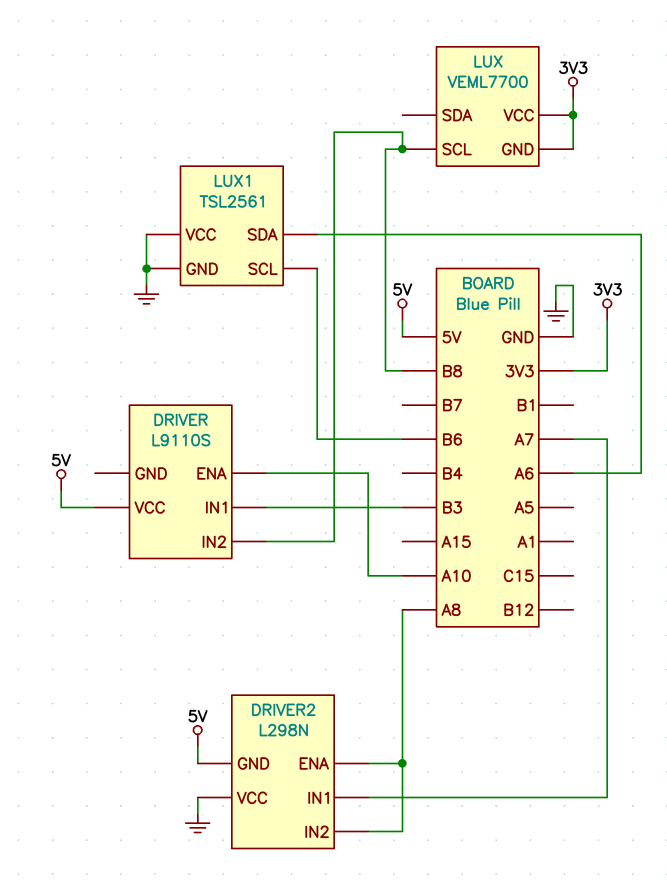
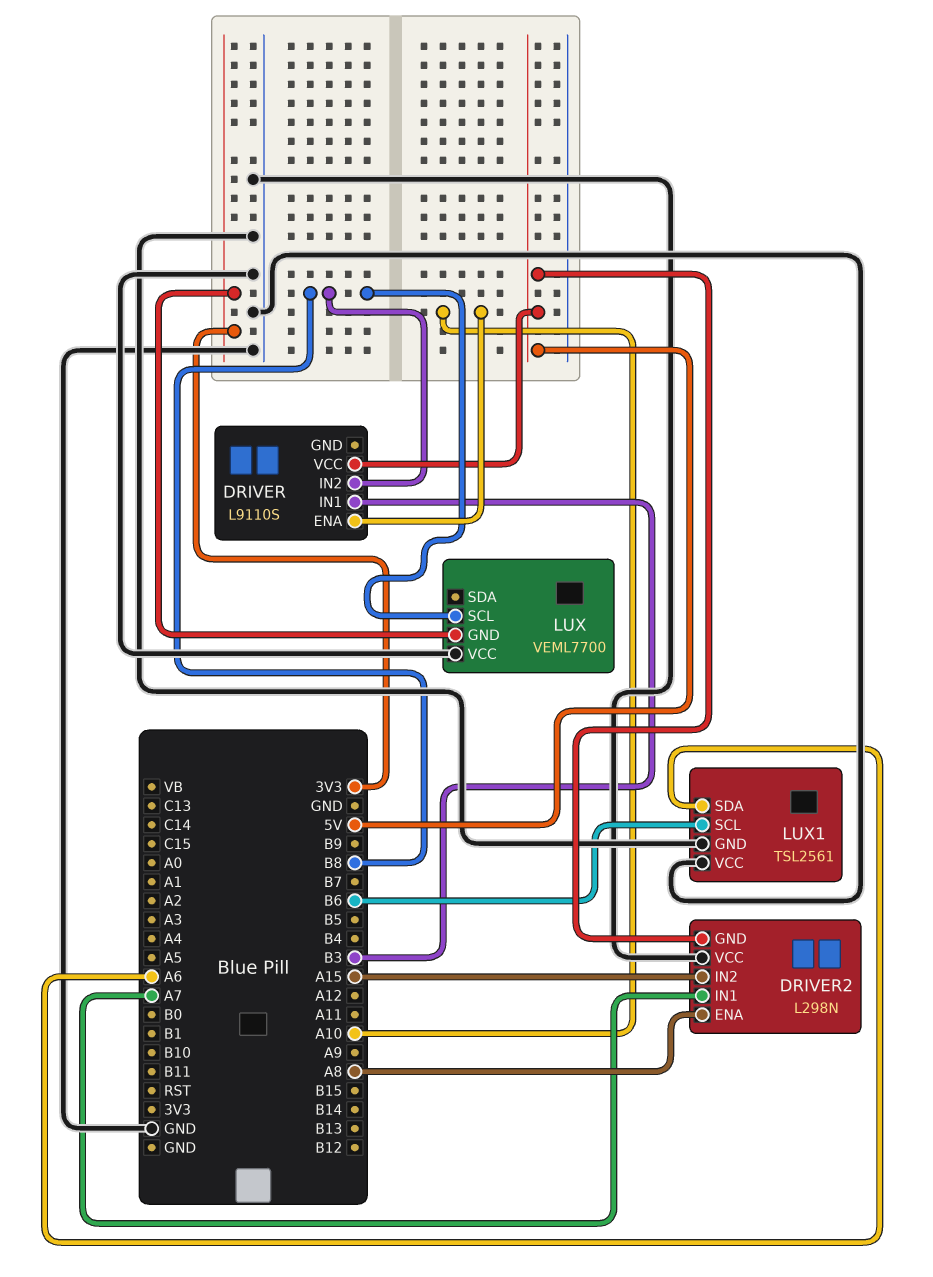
DRIVER2 pin IN2: A8 -> A15
LUX pin VCC: 3V3 -> GND

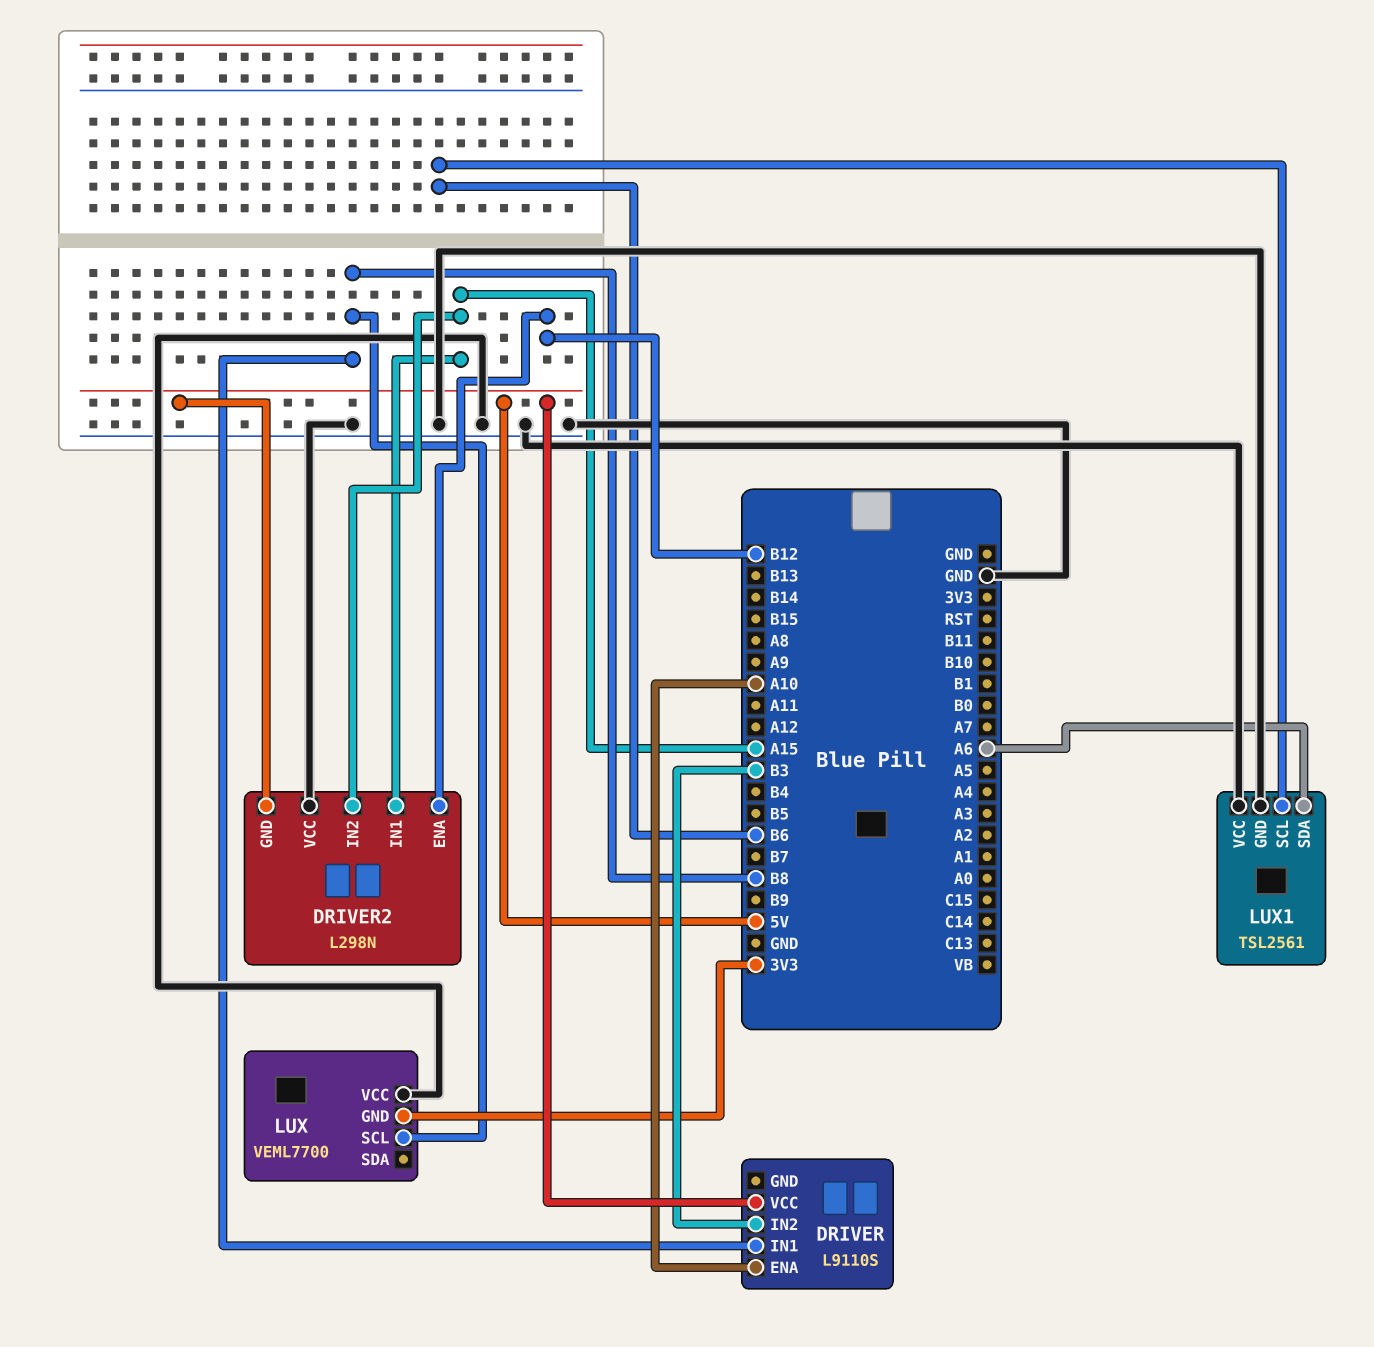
DRIVER pin IN1: B3 -> B8
DRIVER pin IN2: B8 -> B3
DRIVER2 pin ENA: A8 -> B12
DRIVER2 pin IN1: A7 -> A15

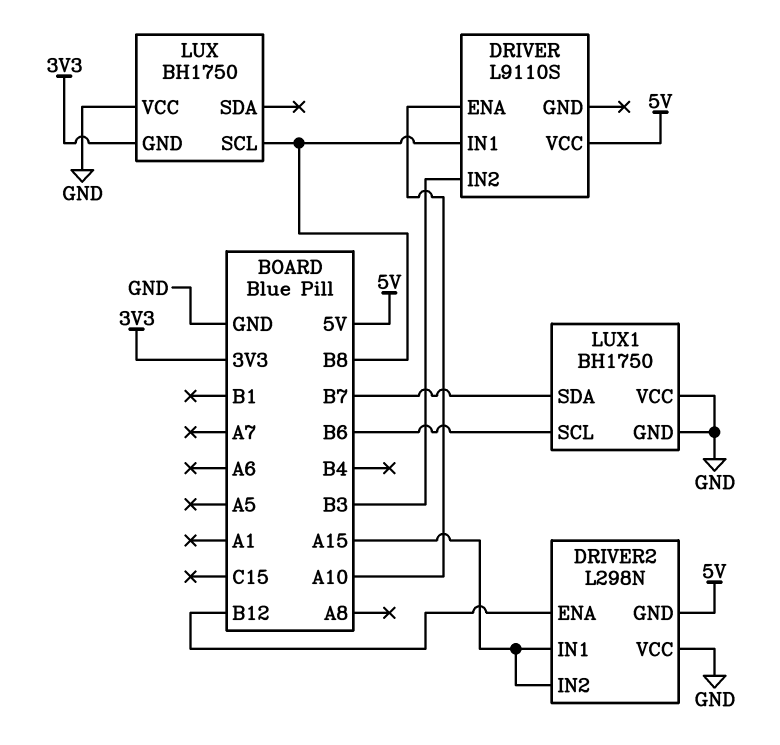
LUX: VEML7700 -> BH1750
LUX1: TSL2561 -> BH1750
LUX1 pin SDA: A6 -> B7

